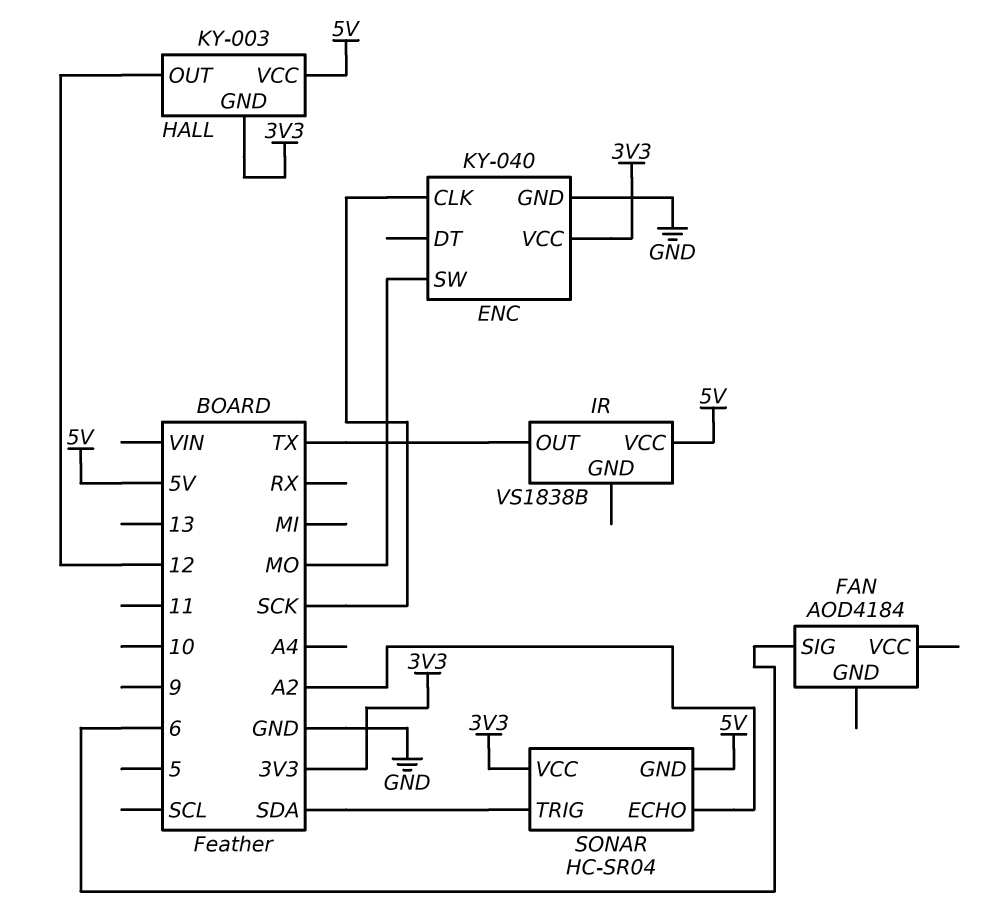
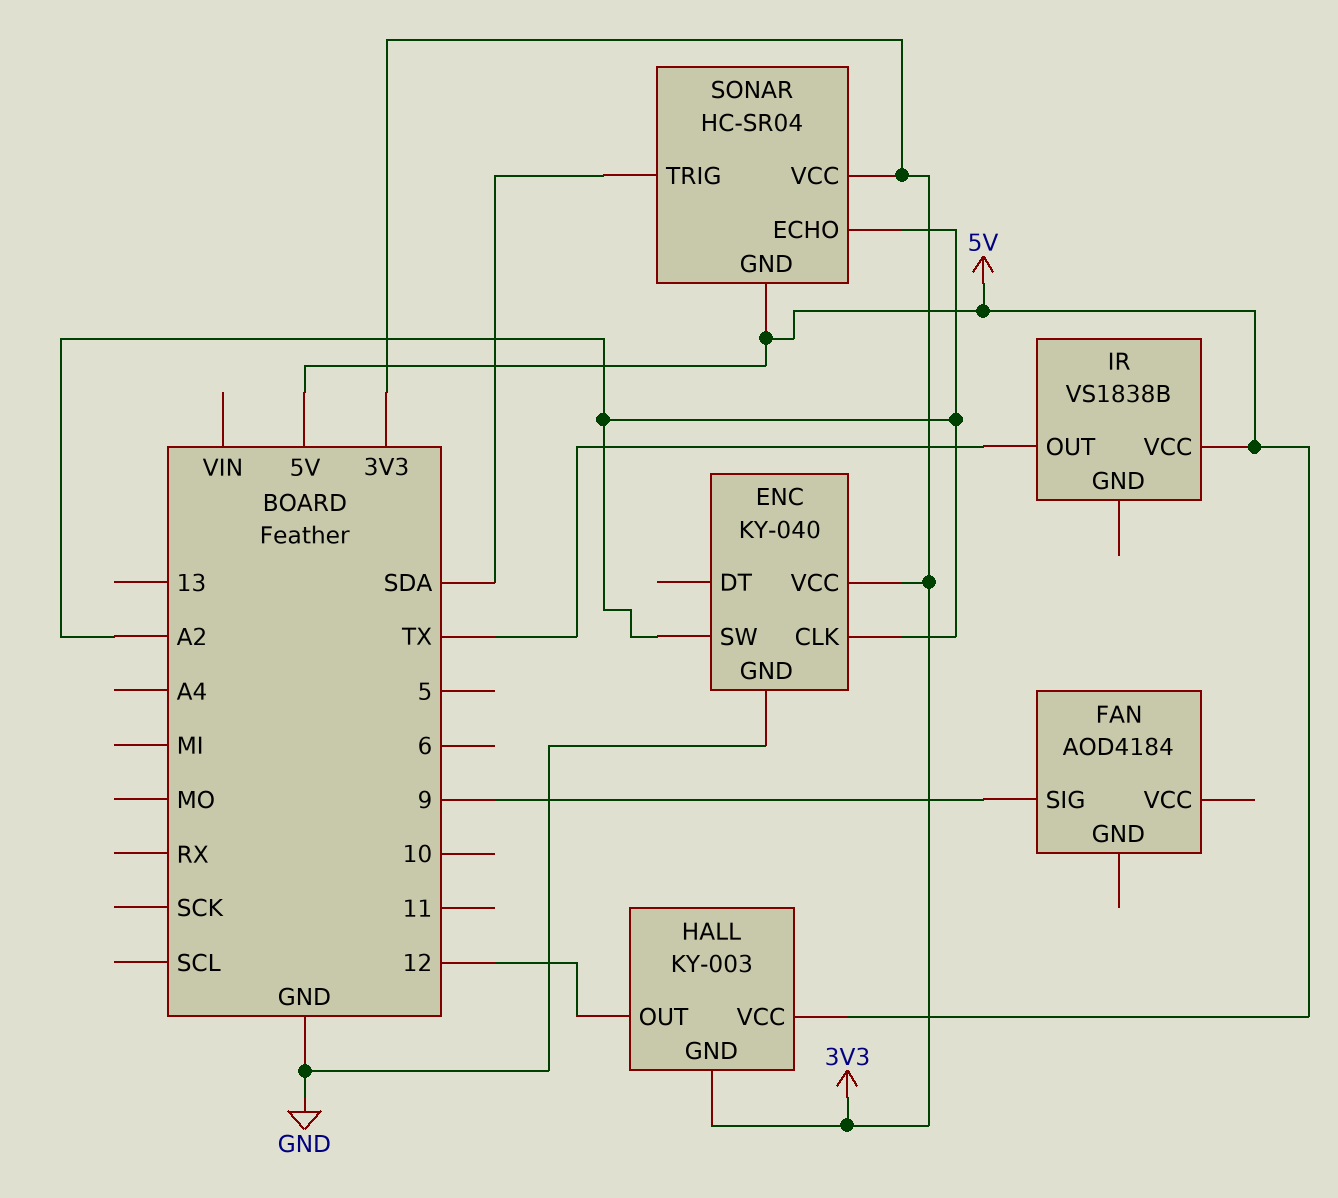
ENC pin CLK: SCK -> A2
ENC pin SW: MO -> A2
FAN pin SIG: 6 -> 9

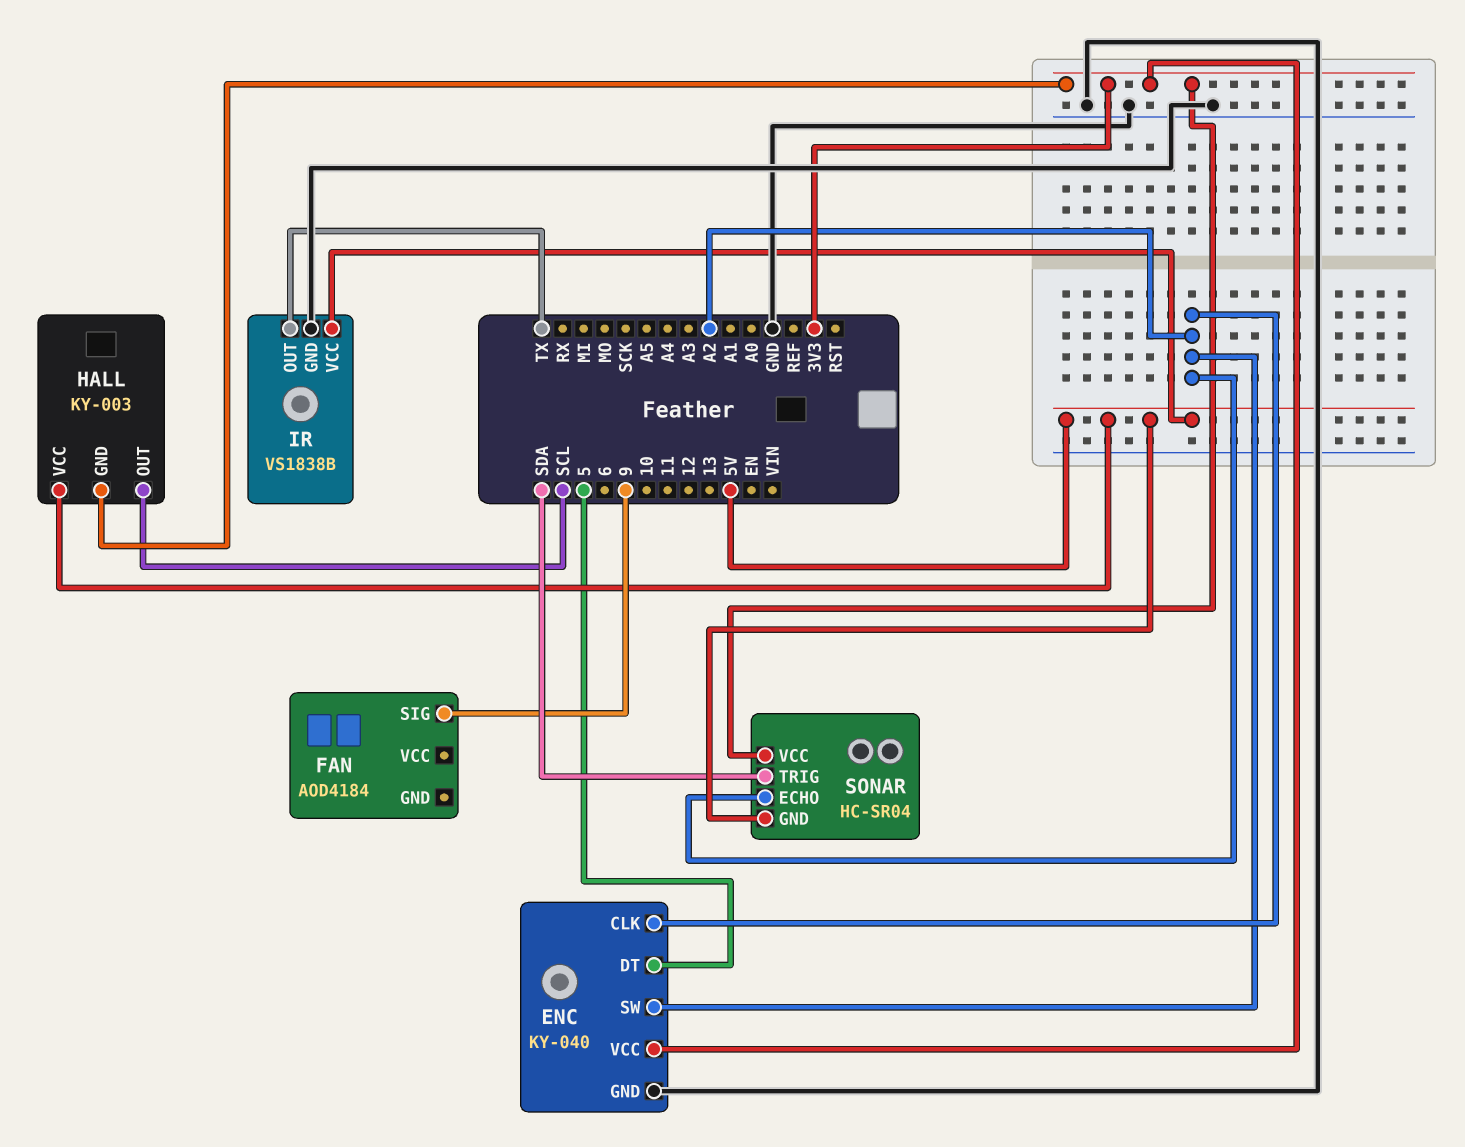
ENC pin DT: none -> 5
HALL pin OUT: 12 -> SCL
IR pin GND: none -> GND

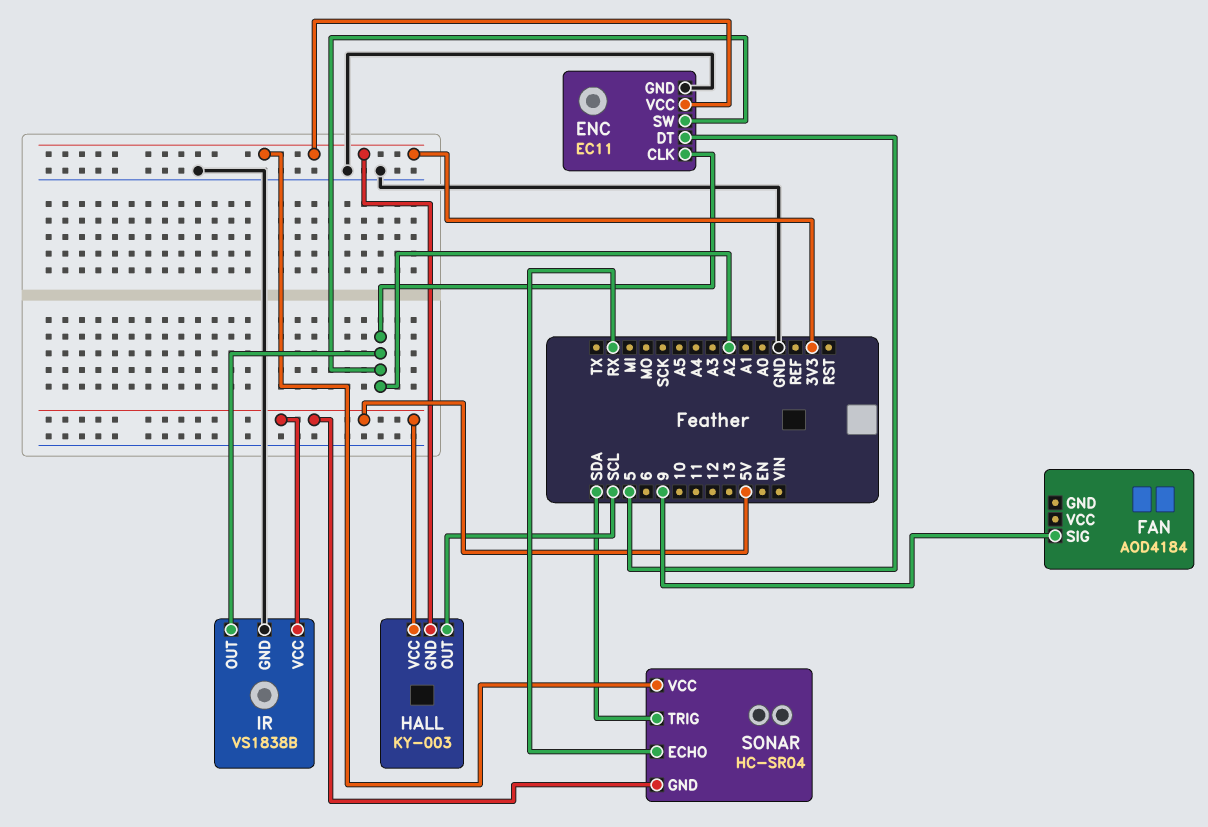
ENC: KY-040 -> EC11
IR pin OUT: TX -> A2
SONAR pin ECHO: A2 -> RX

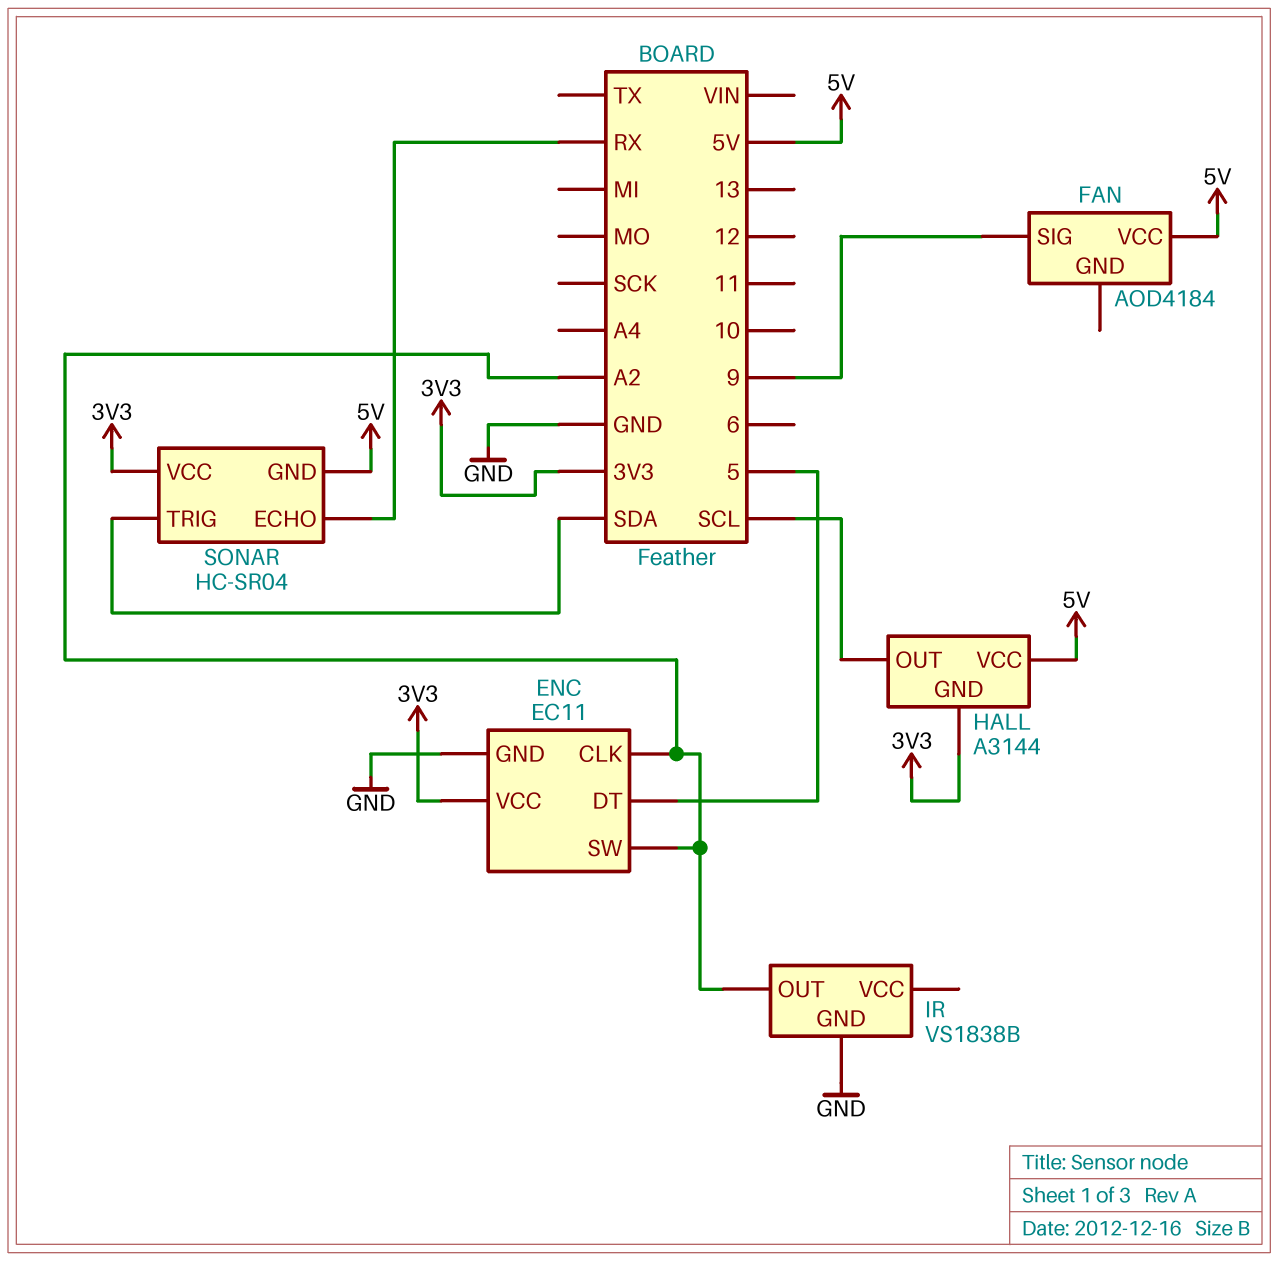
FAN pin VCC: none -> 5V
HALL: KY-003 -> A3144
IR pin VCC: 5V -> none

